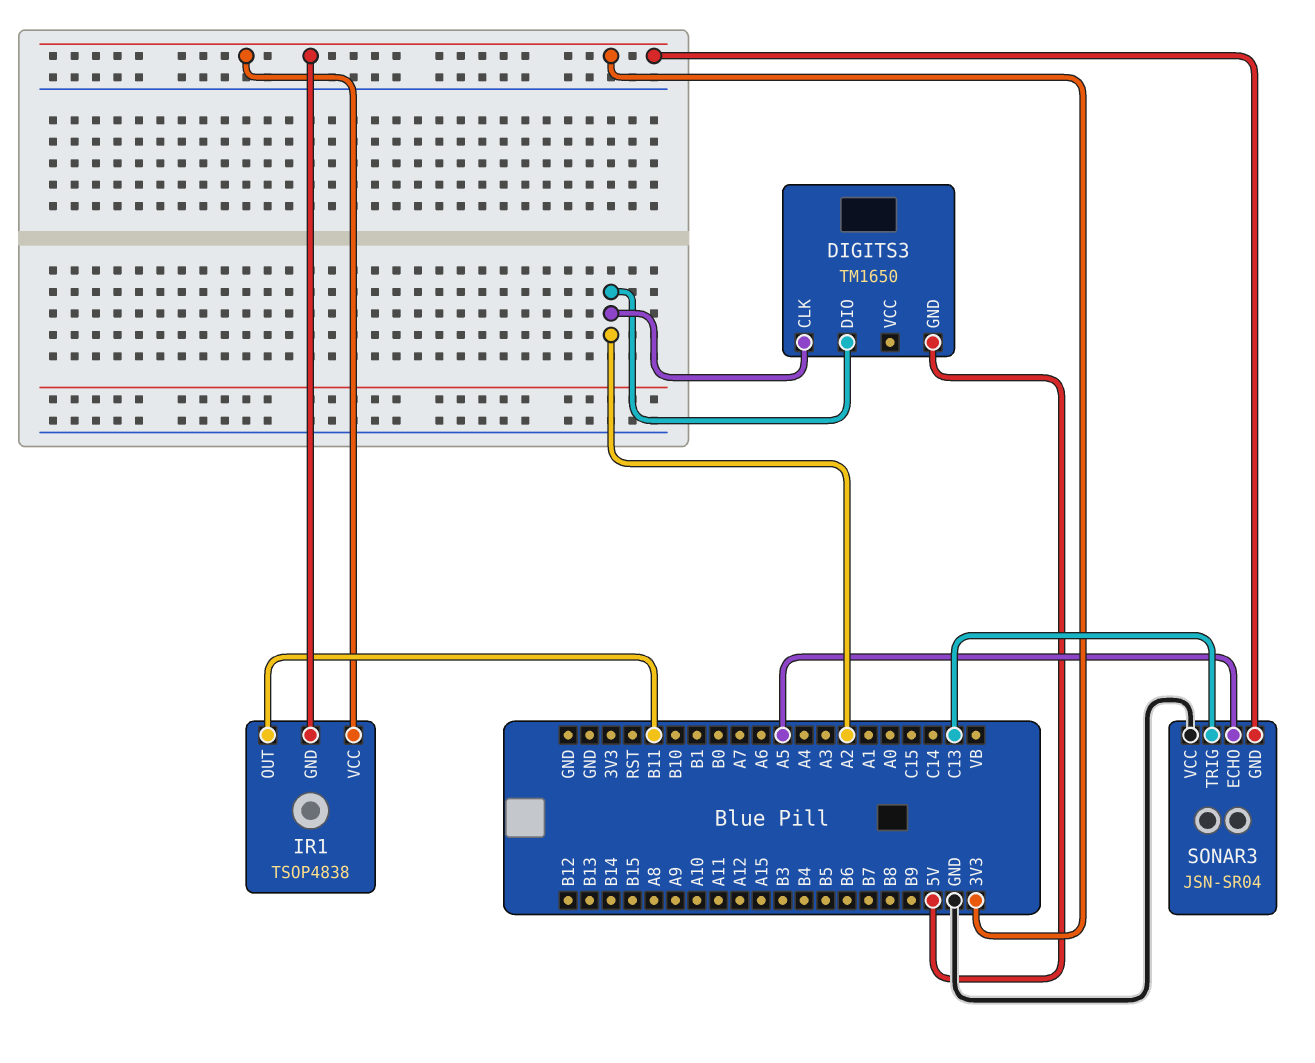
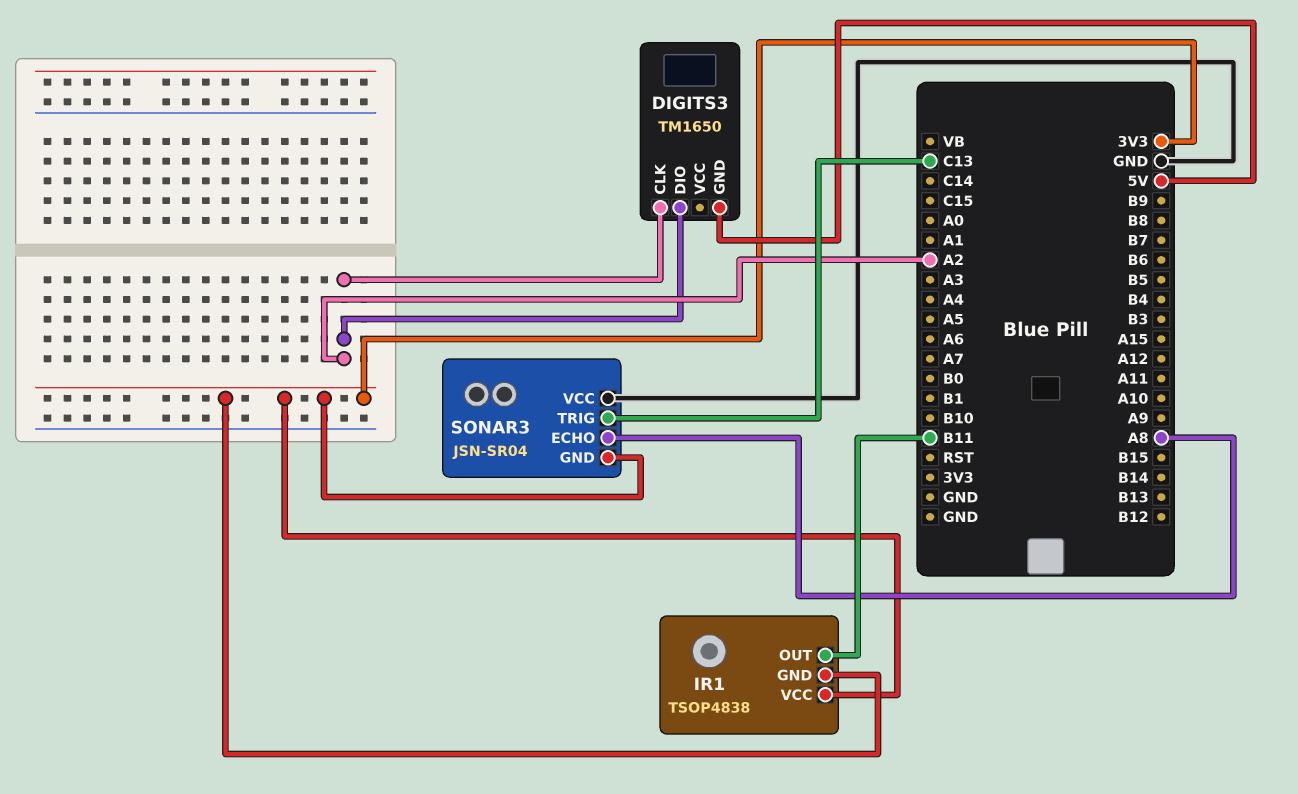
SONAR3 pin ECHO: A5 -> A8

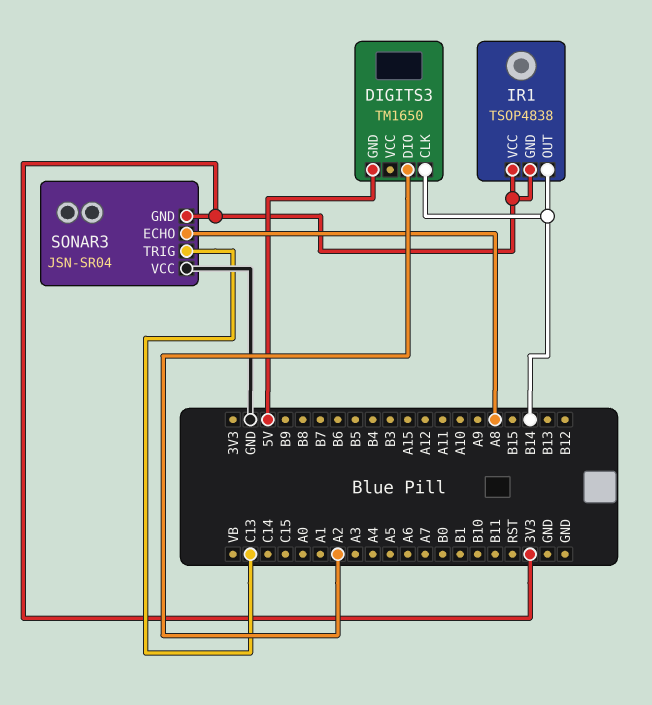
DIGITS3 pin CLK: A2 -> B14
IR1 pin OUT: B11 -> B14

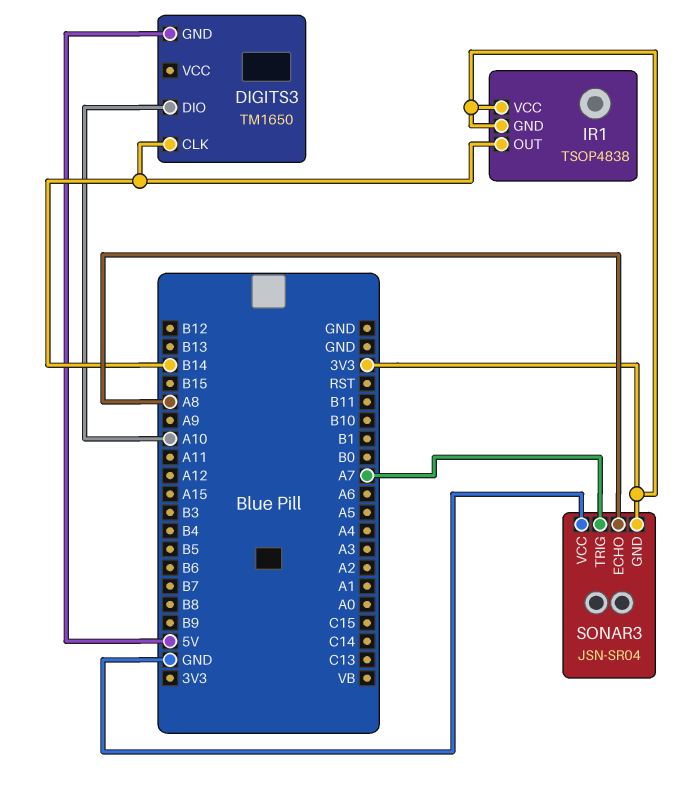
DIGITS3 pin DIO: A2 -> A10
SONAR3 pin TRIG: C13 -> A7

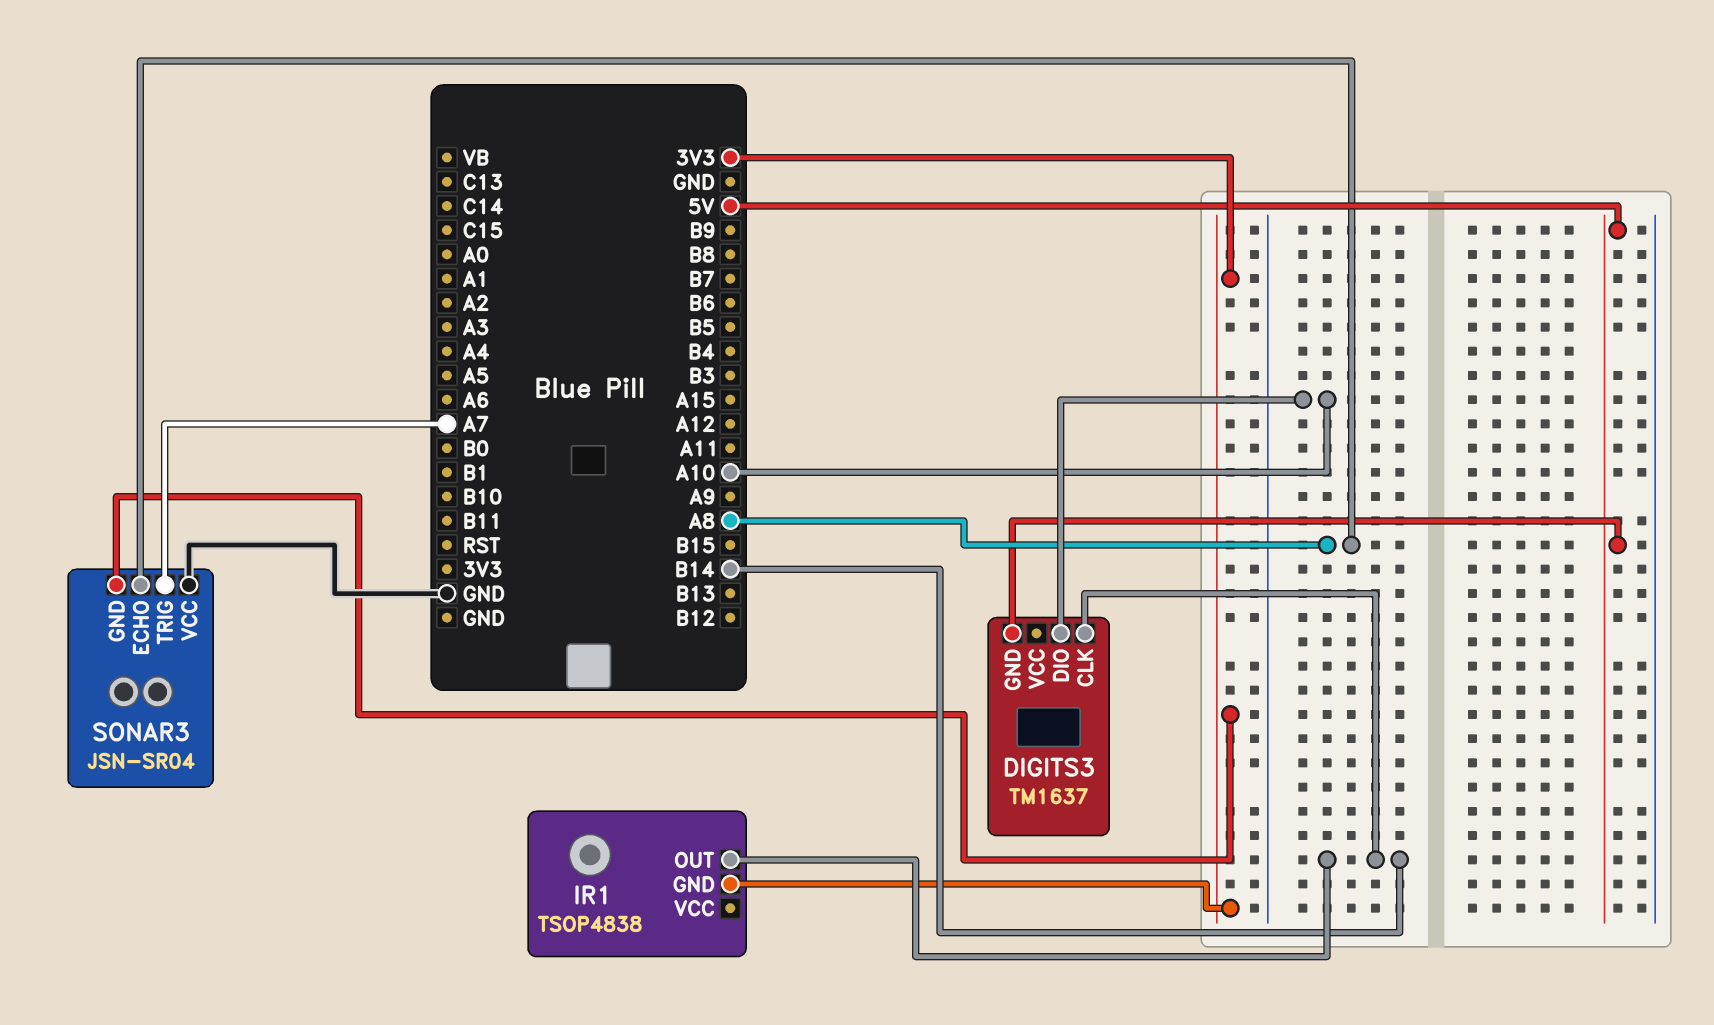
DIGITS3: TM1650 -> TM1637
IR1 pin VCC: 3V3 -> none

